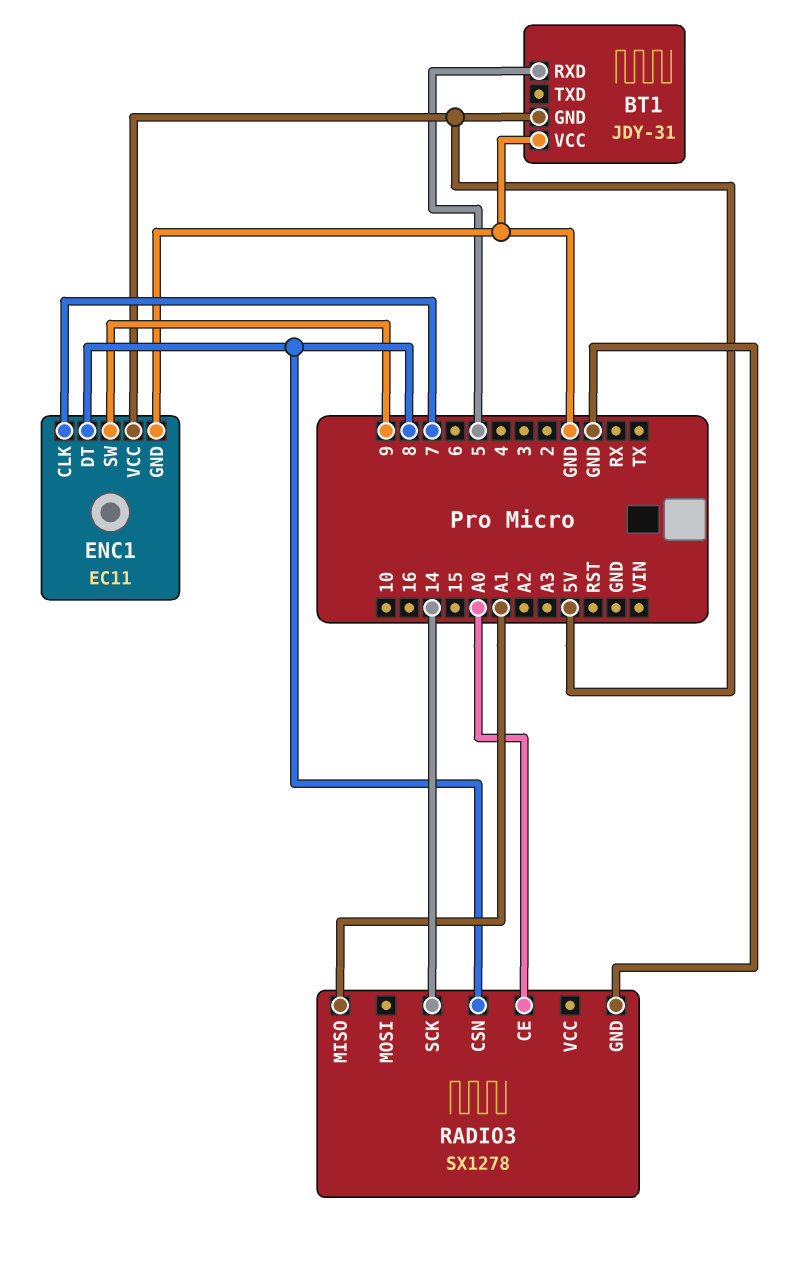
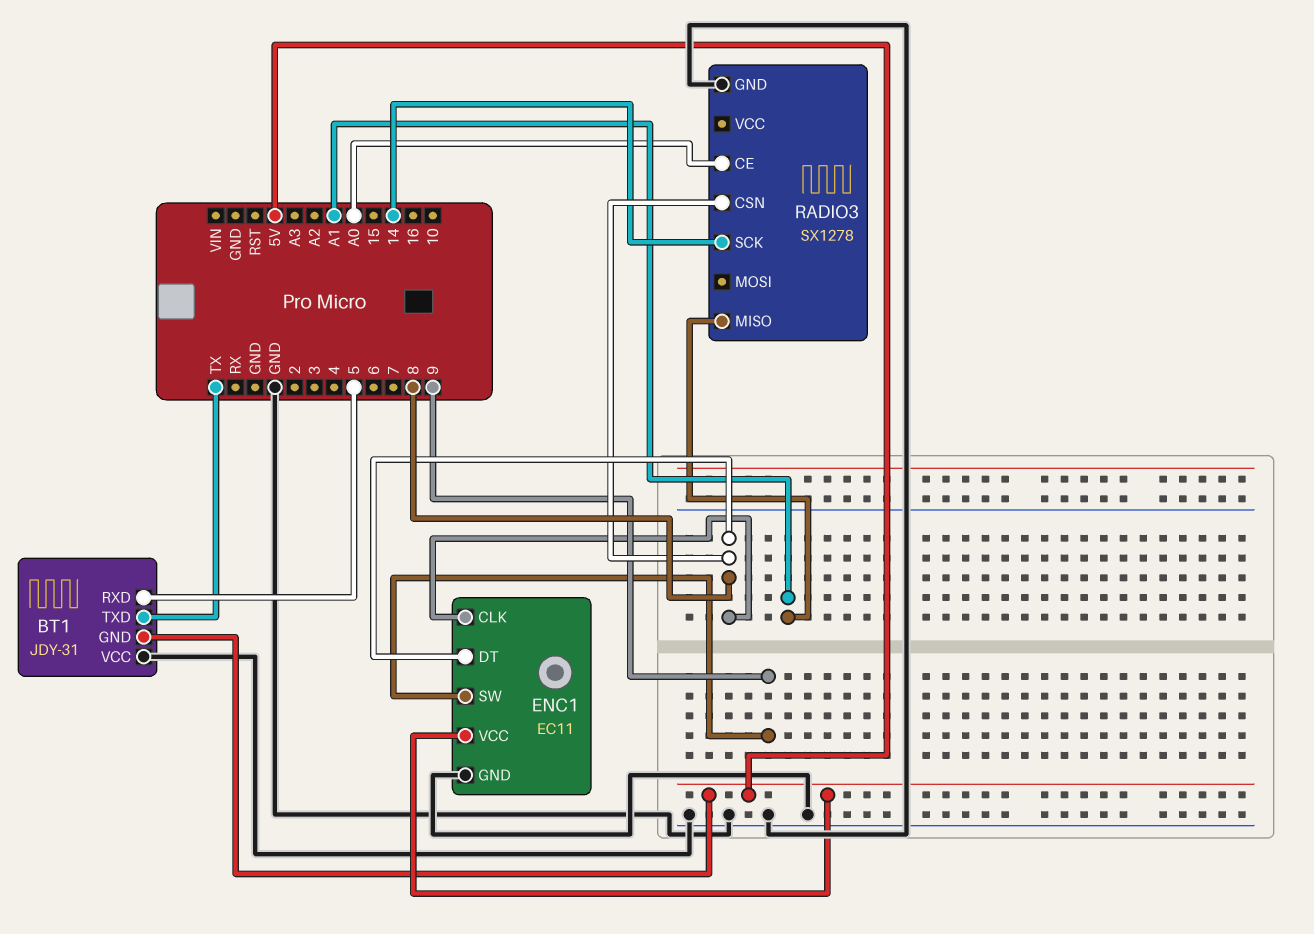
BT1 pin TXD: none -> TX
ENC1 pin CLK: 7 -> 8

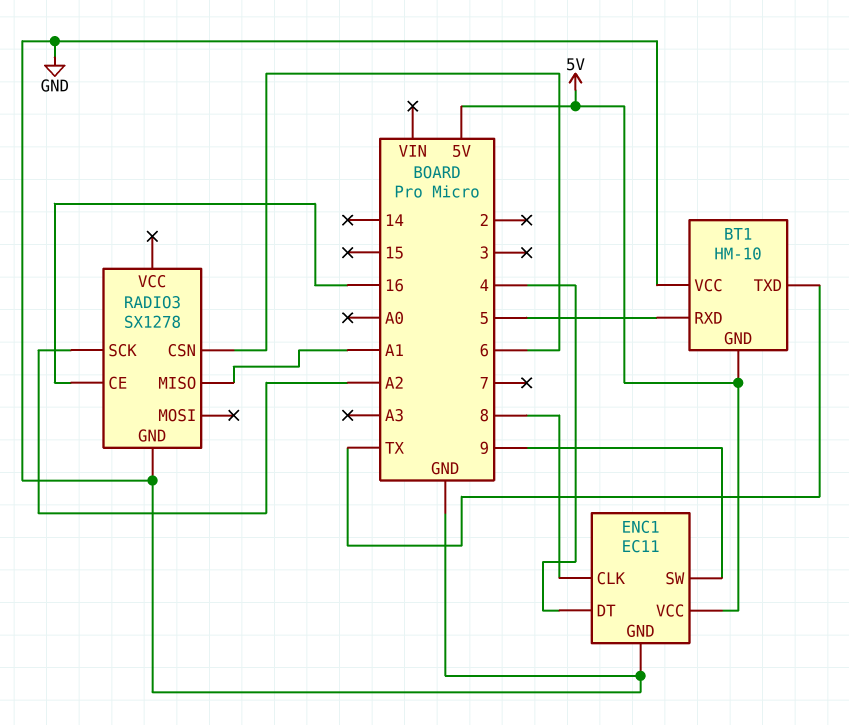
BT1: JDY-31 -> HM-10
ENC1 pin DT: 8 -> 4
RADIO3 pin CE: A0 -> 16
RADIO3 pin CSN: 8 -> 6
RADIO3 pin SCK: 14 -> A2

